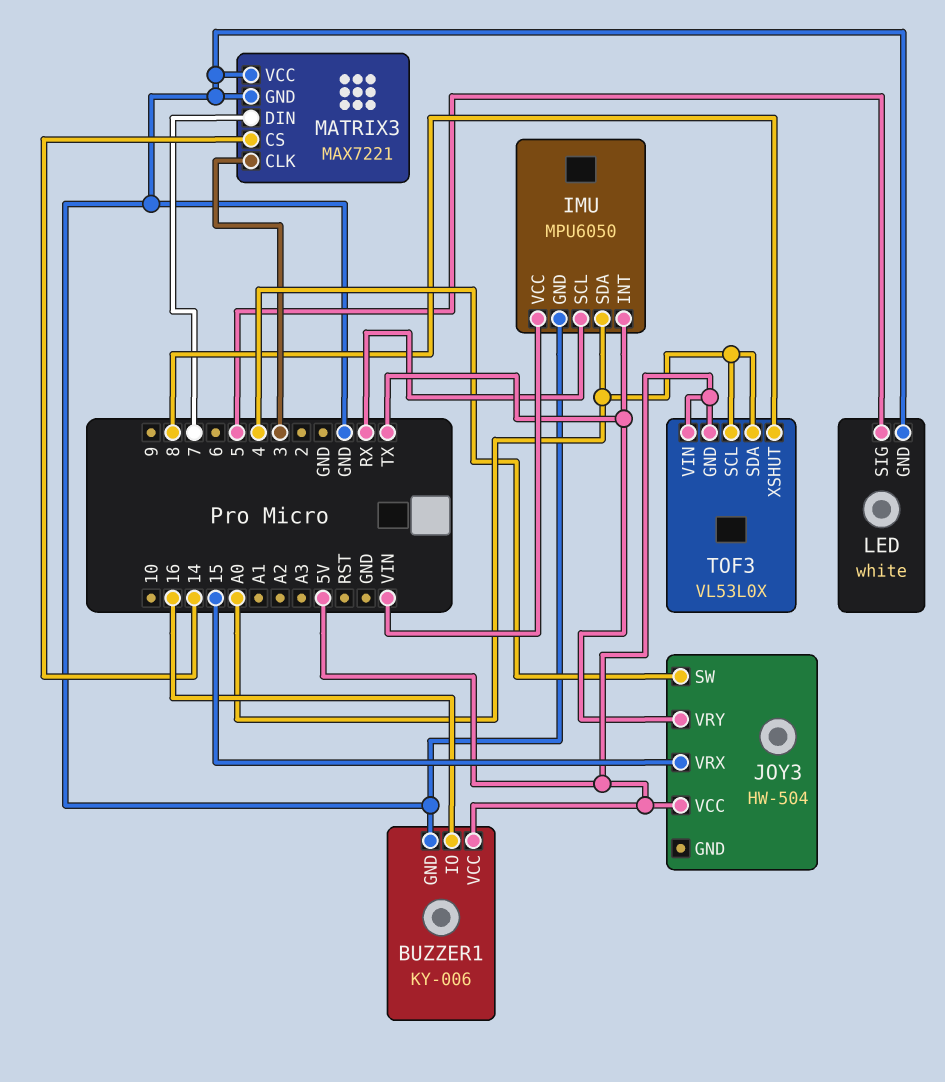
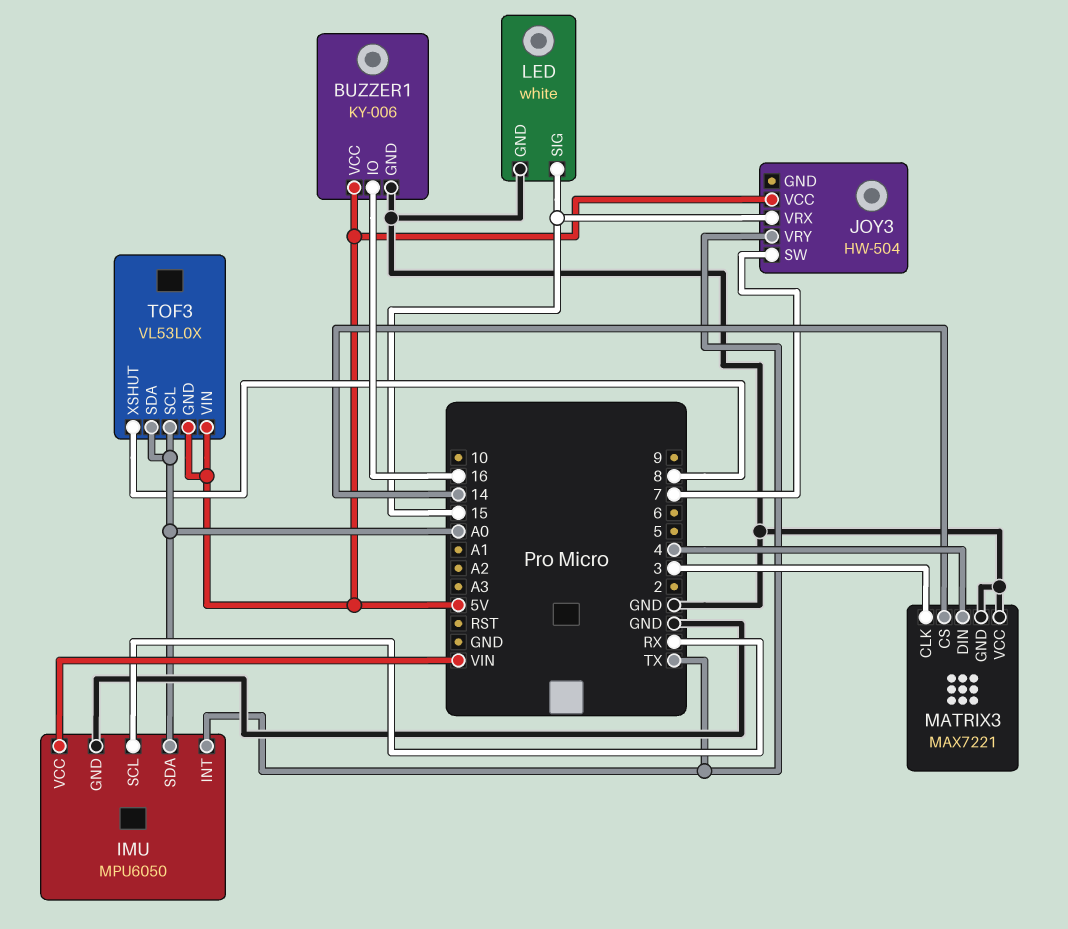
JOY3 pin SW: 4 -> 7
LED pin SIG: 5 -> 15
MATRIX3 pin DIN: 7 -> 4

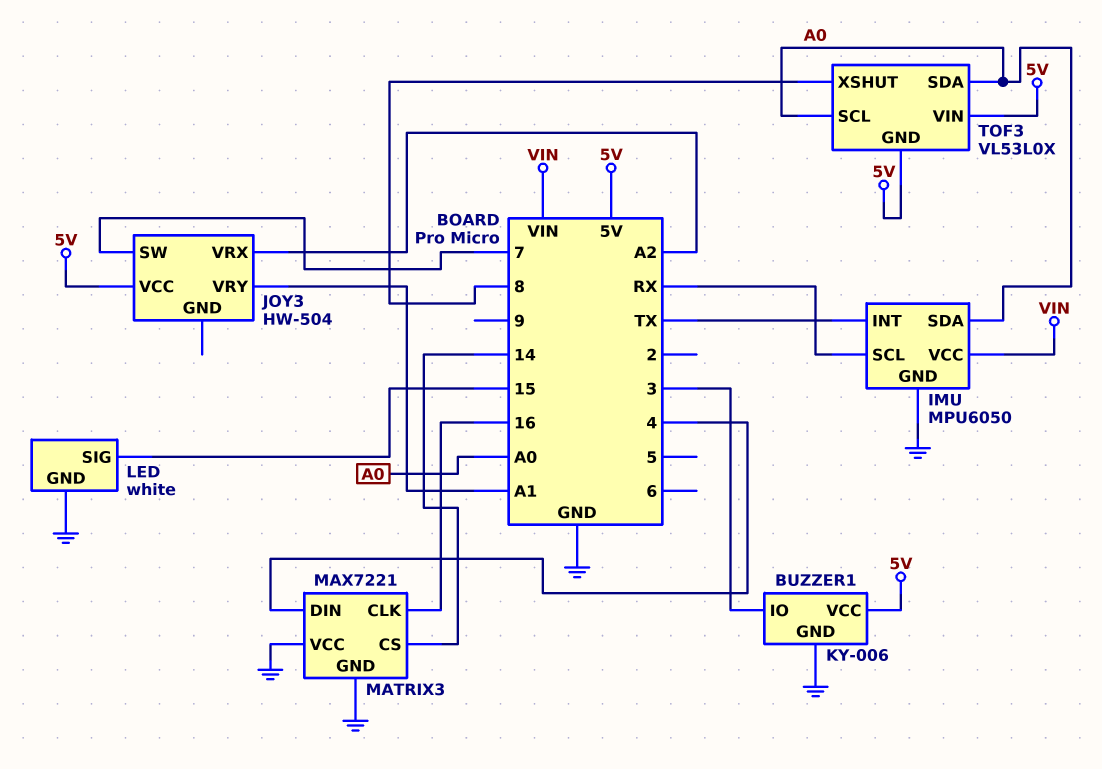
BUZZER1 pin IO: 16 -> 3
JOY3 pin VRX: 15 -> A2
JOY3 pin VRY: TX -> A1
MATRIX3 pin CLK: 3 -> 16

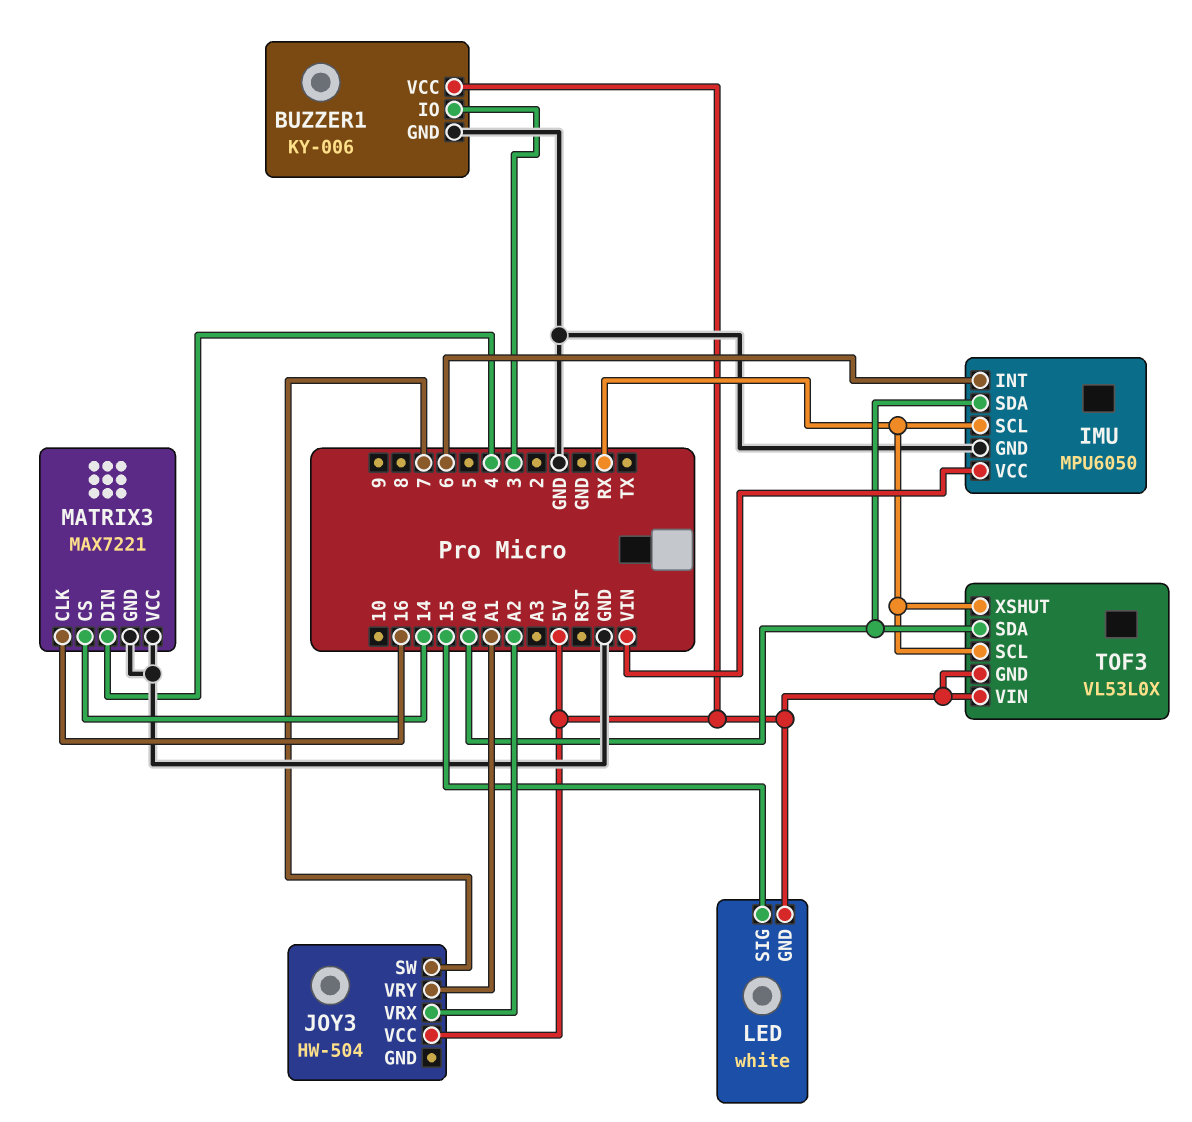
IMU pin INT: TX -> 6
LED pin GND: GND -> 5V
TOF3 pin SCL: A0 -> RX
TOF3 pin XSHUT: 8 -> RX

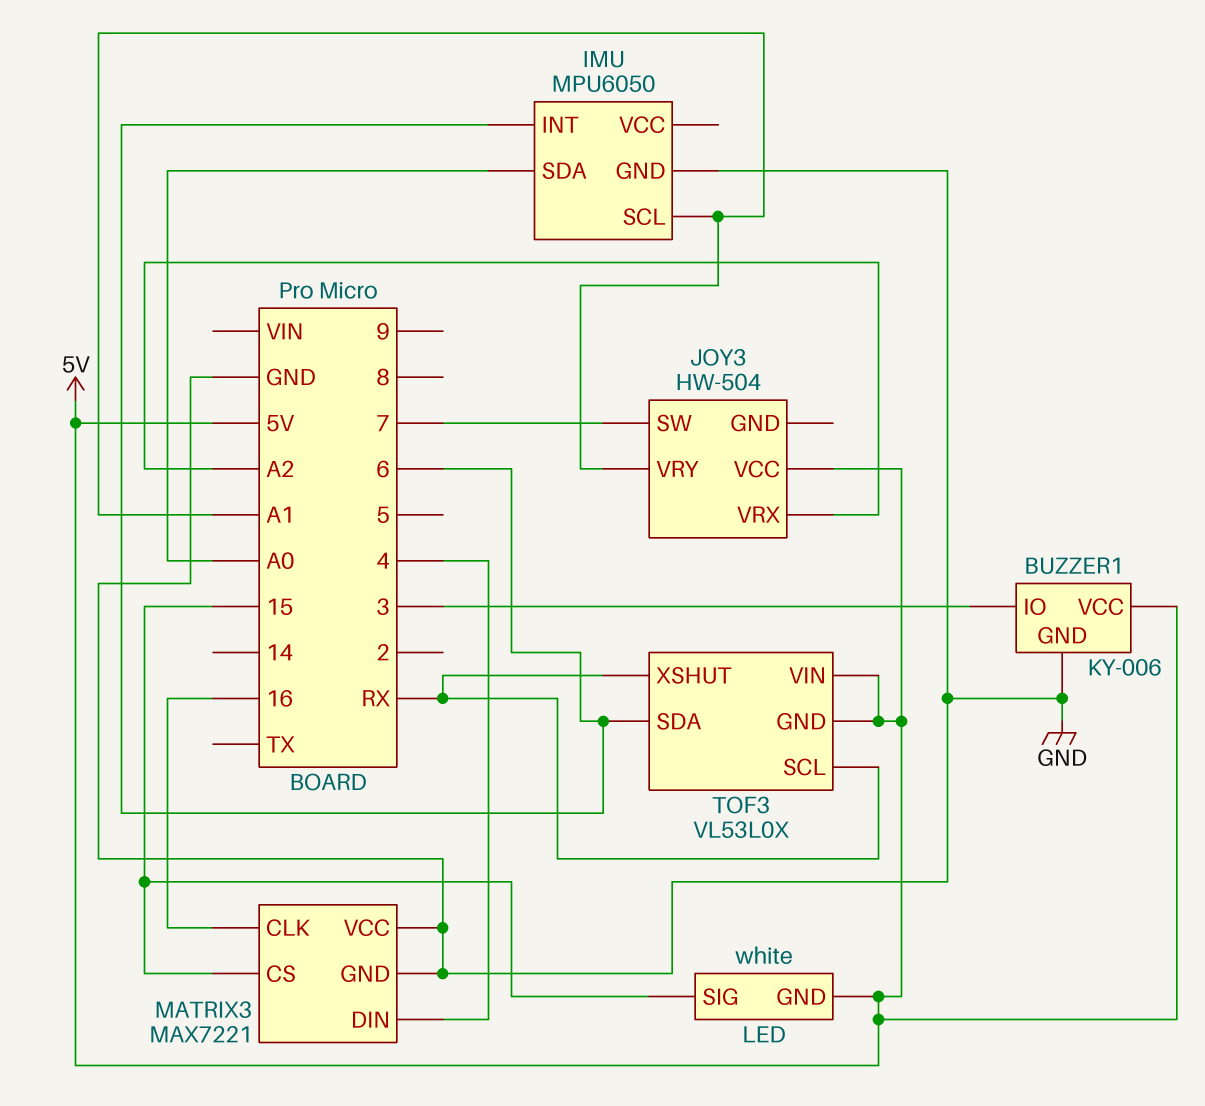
IMU pin SCL: RX -> A1
IMU pin VCC: VIN -> none
MATRIX3 pin CS: 14 -> 15
TOF3 pin SDA: A0 -> 6

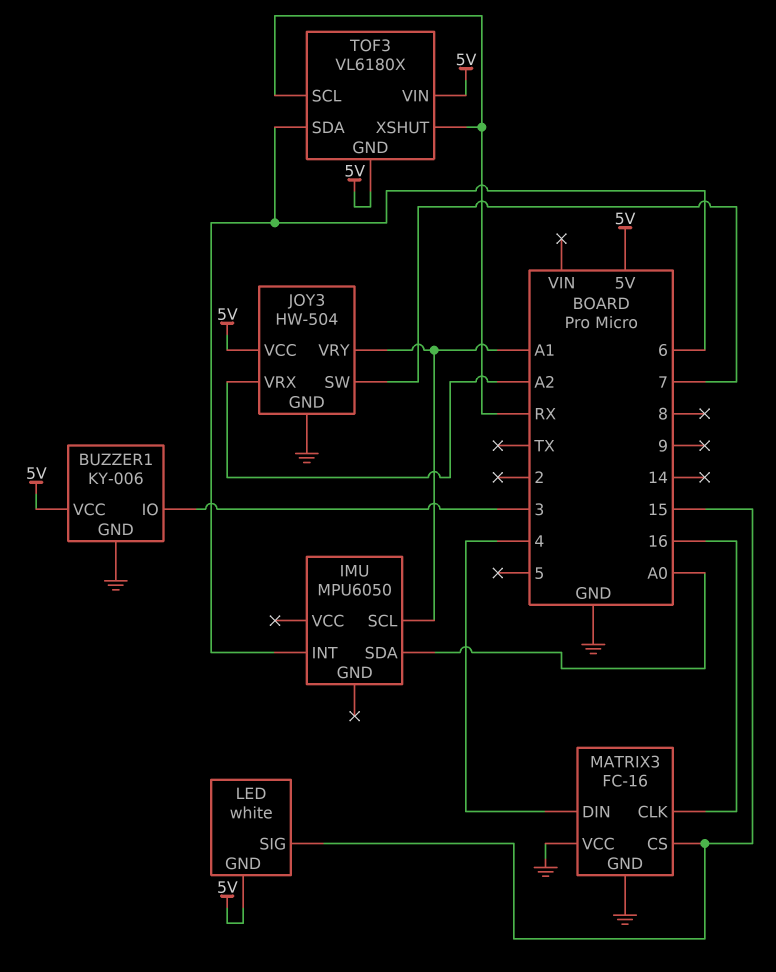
IMU pin GND: GND -> none
JOY3 pin GND: none -> GND
MATRIX3: MAX7221 -> FC-16
TOF3: VL53L0X -> VL6180X

